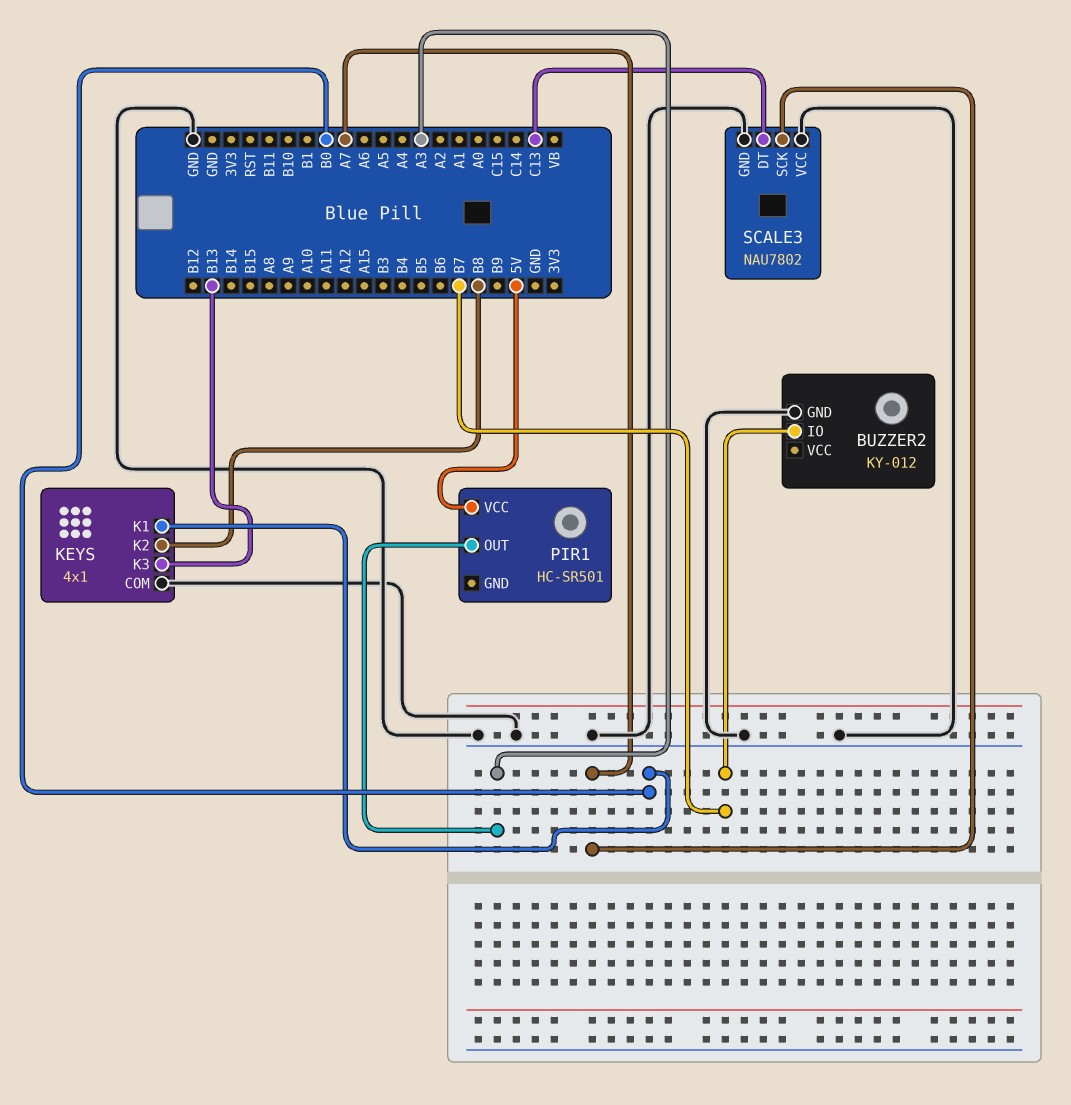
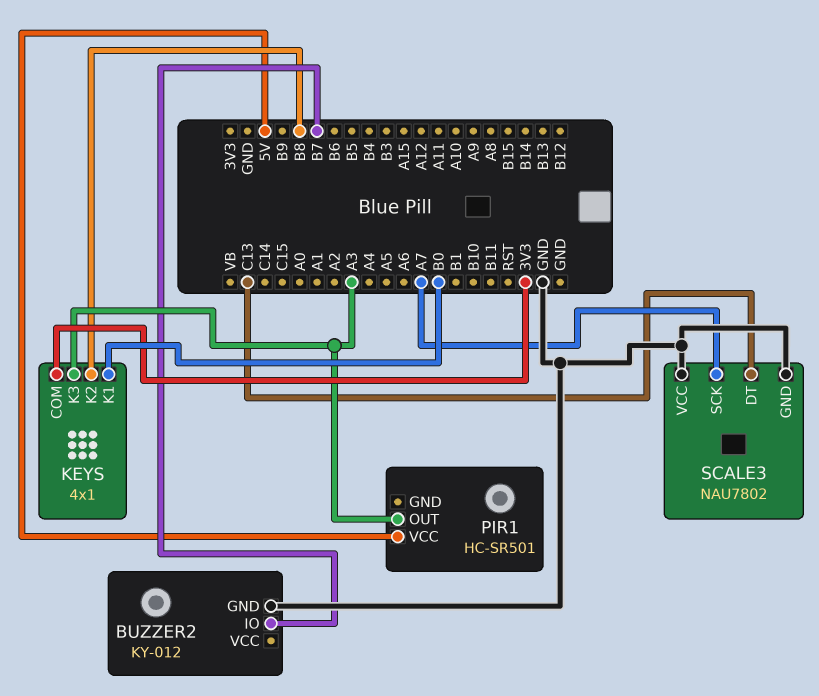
KEYS pin COM: GND -> 3V3
KEYS pin K3: B13 -> A3

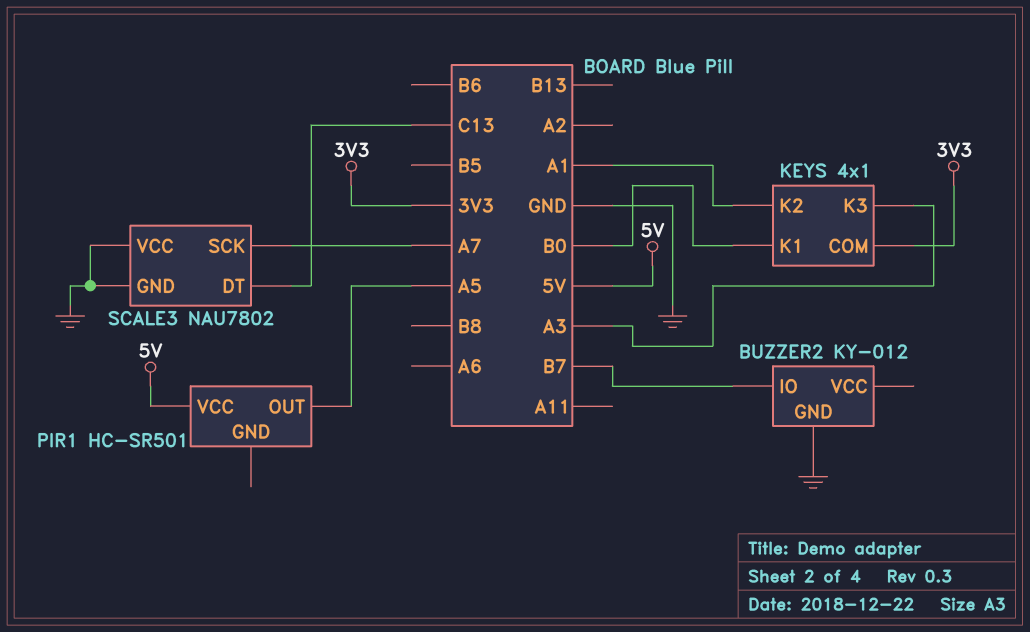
KEYS pin K2: B8 -> A1
PIR1 pin OUT: A3 -> A5

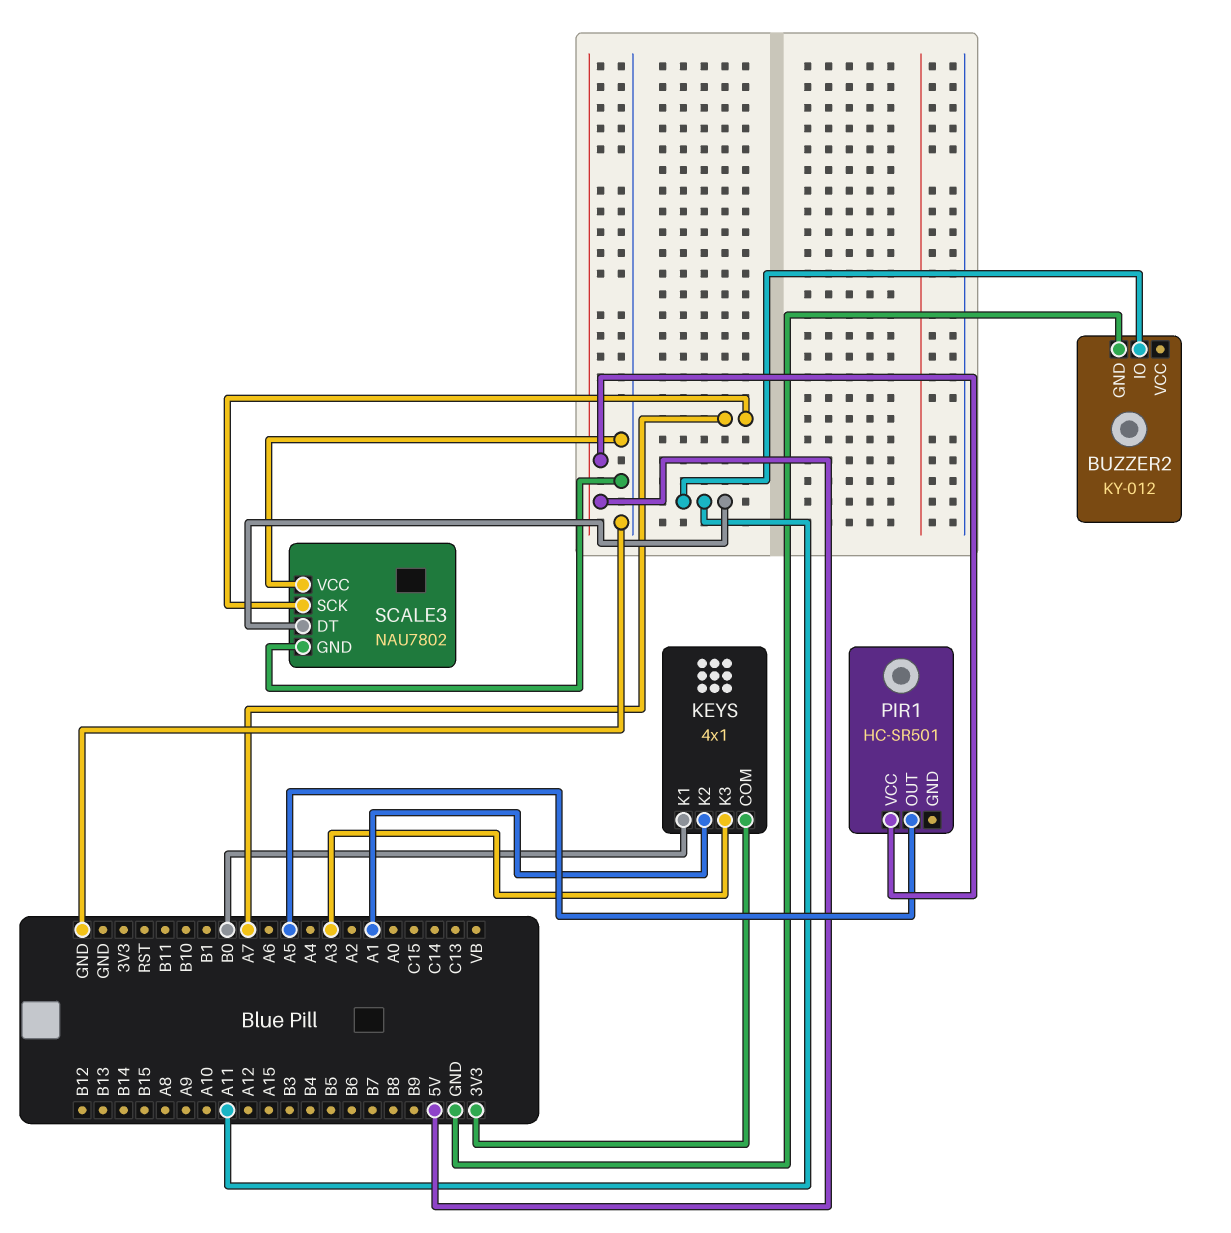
BUZZER2 pin IO: B7 -> A11
SCALE3 pin DT: C13 -> A11

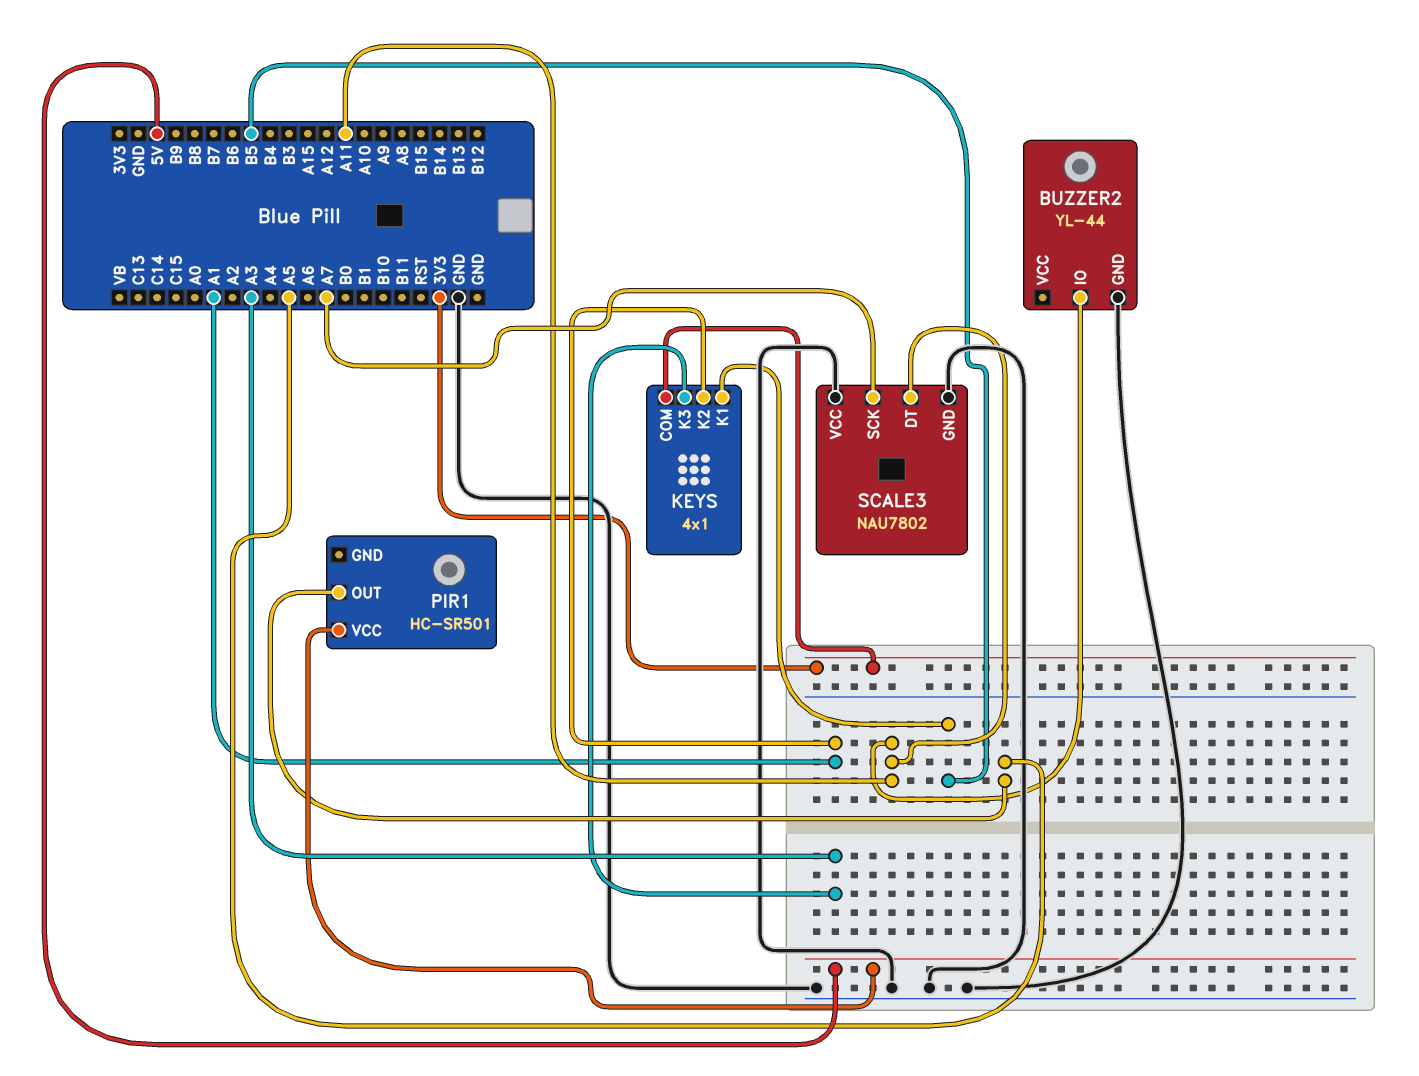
BUZZER2: KY-012 -> YL-44
KEYS pin K1: B0 -> B5

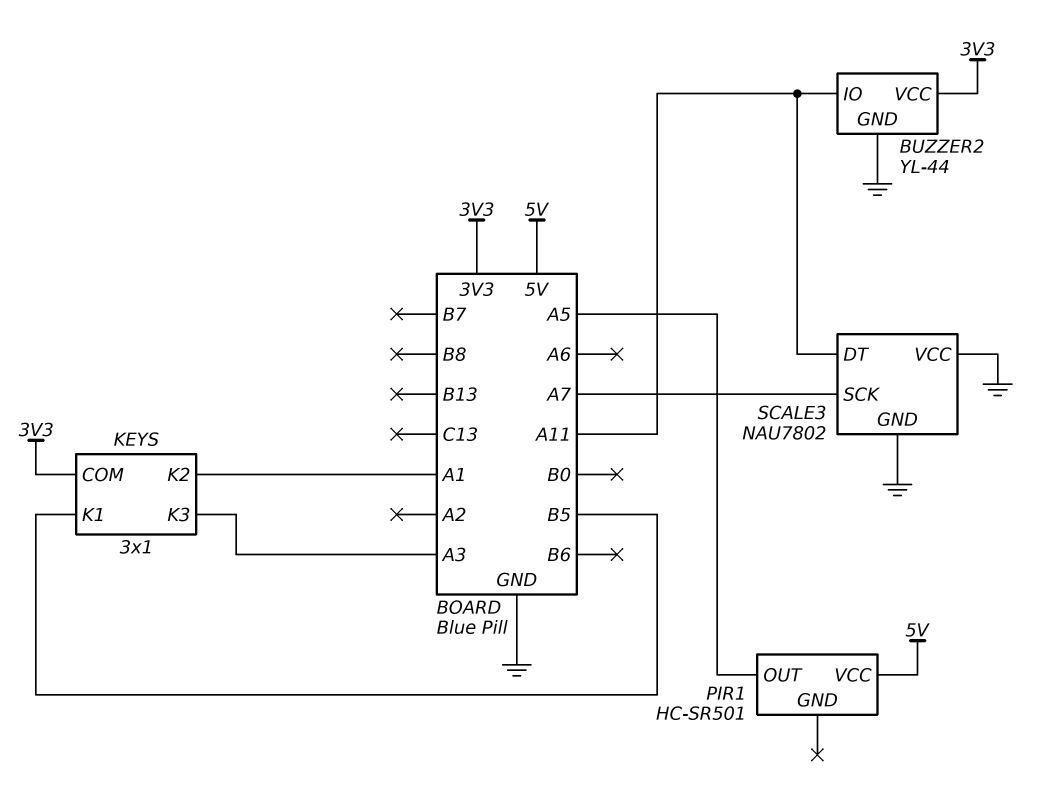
BUZZER2 pin VCC: none -> 3V3
KEYS: 4x1 -> 3x1

